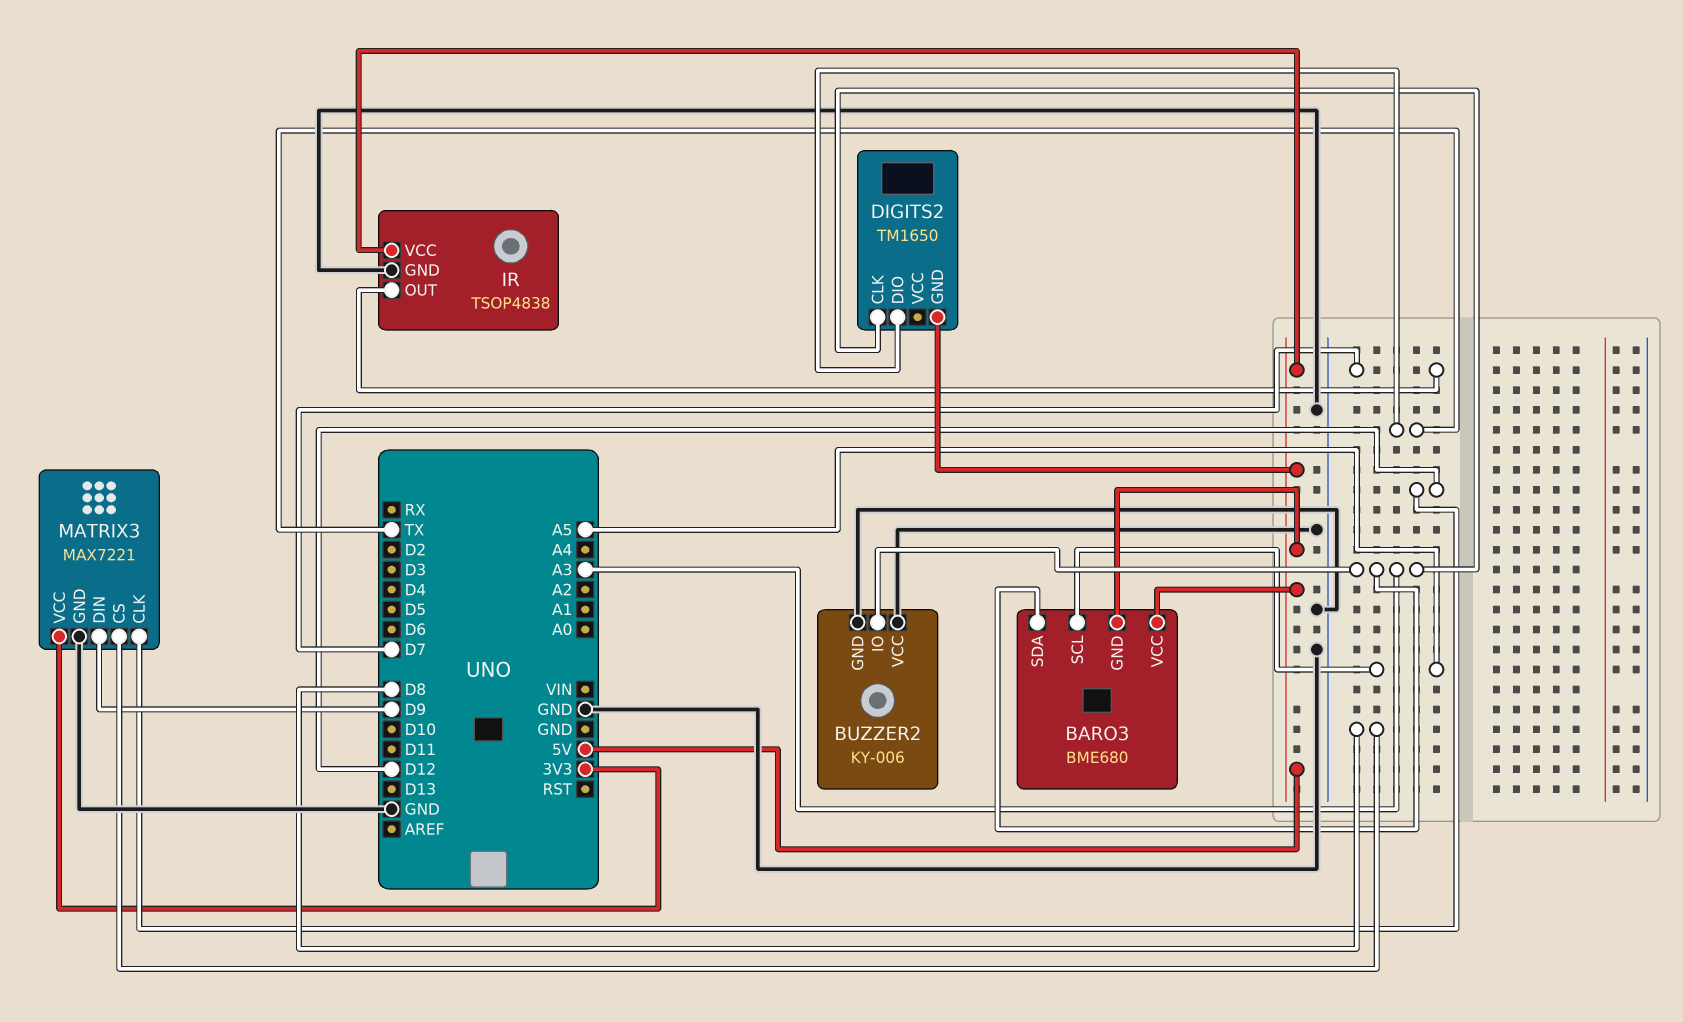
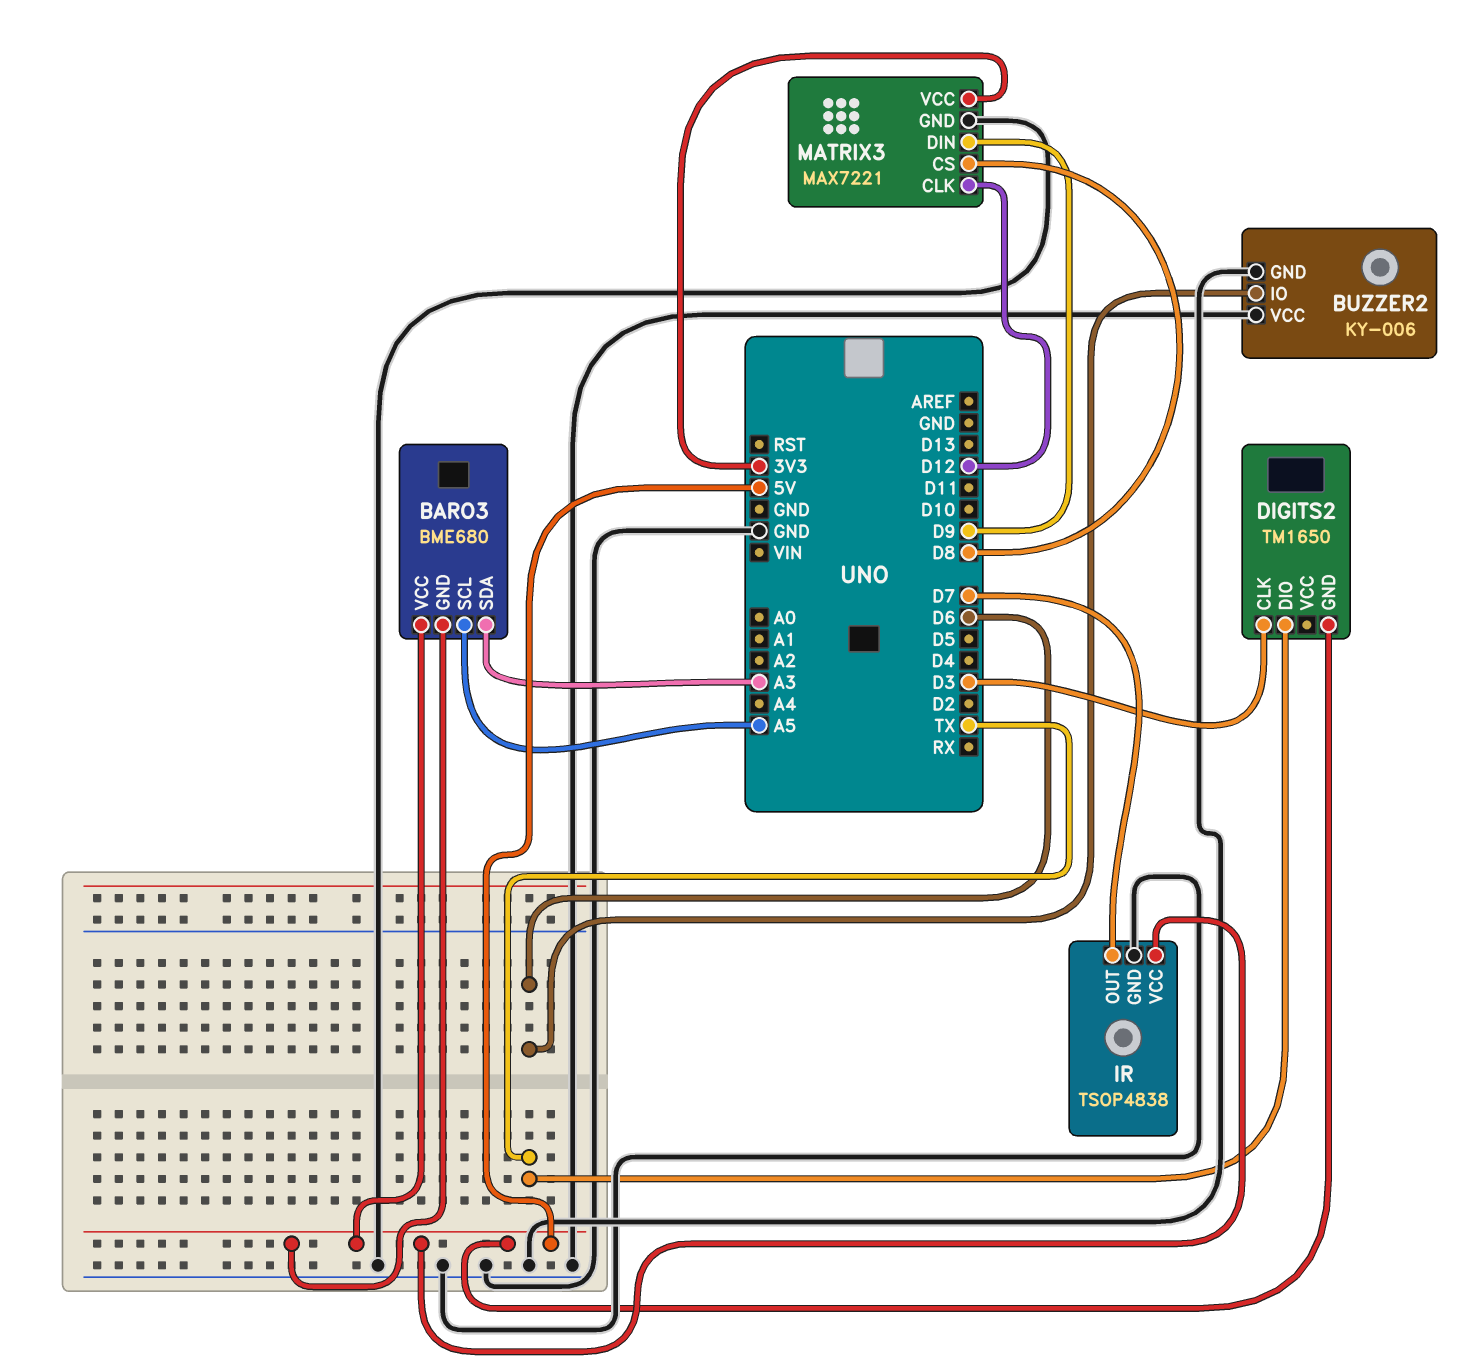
BUZZER2 pin IO: A3 -> D6
DIGITS2 pin CLK: A3 -> D3

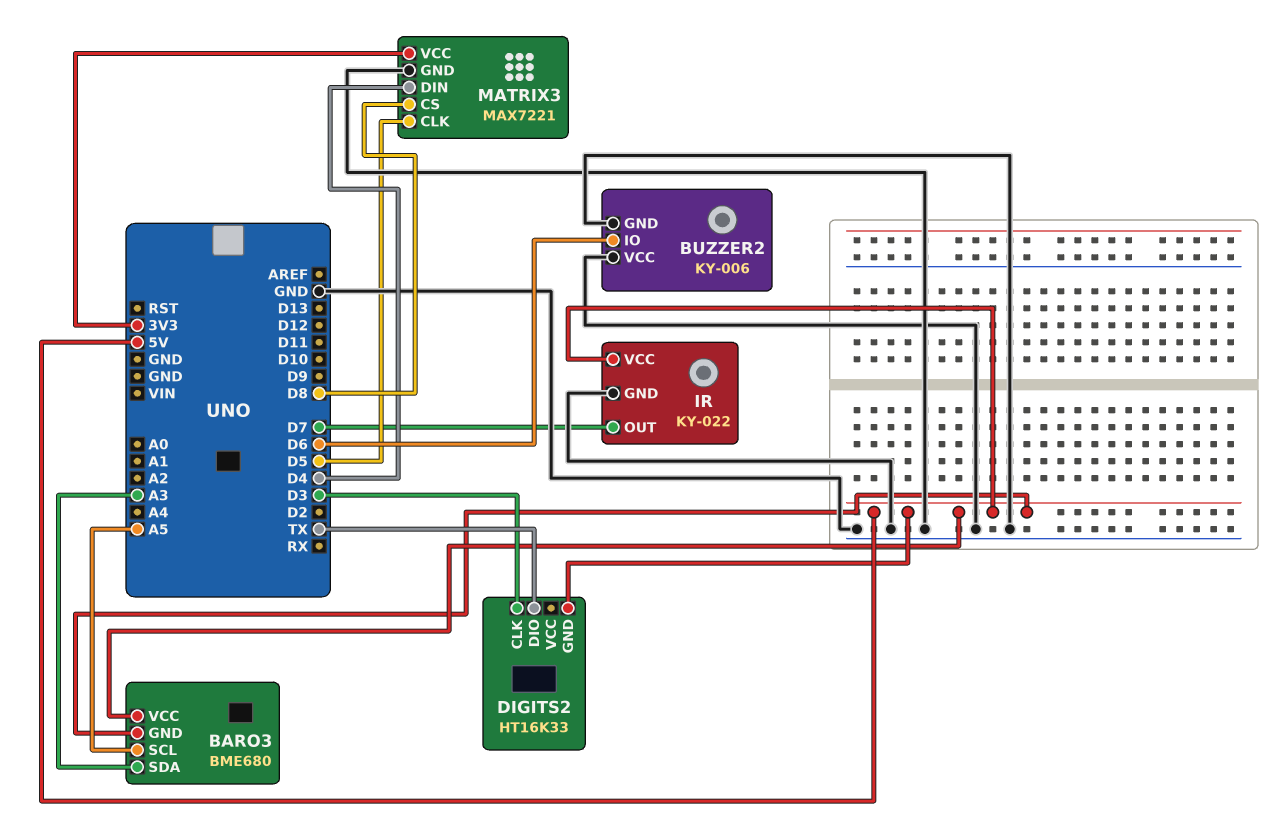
DIGITS2: TM1650 -> HT16K33
IR: TSOP4838 -> KY-022
MATRIX3 pin CLK: D12 -> D5
MATRIX3 pin DIN: D9 -> D4

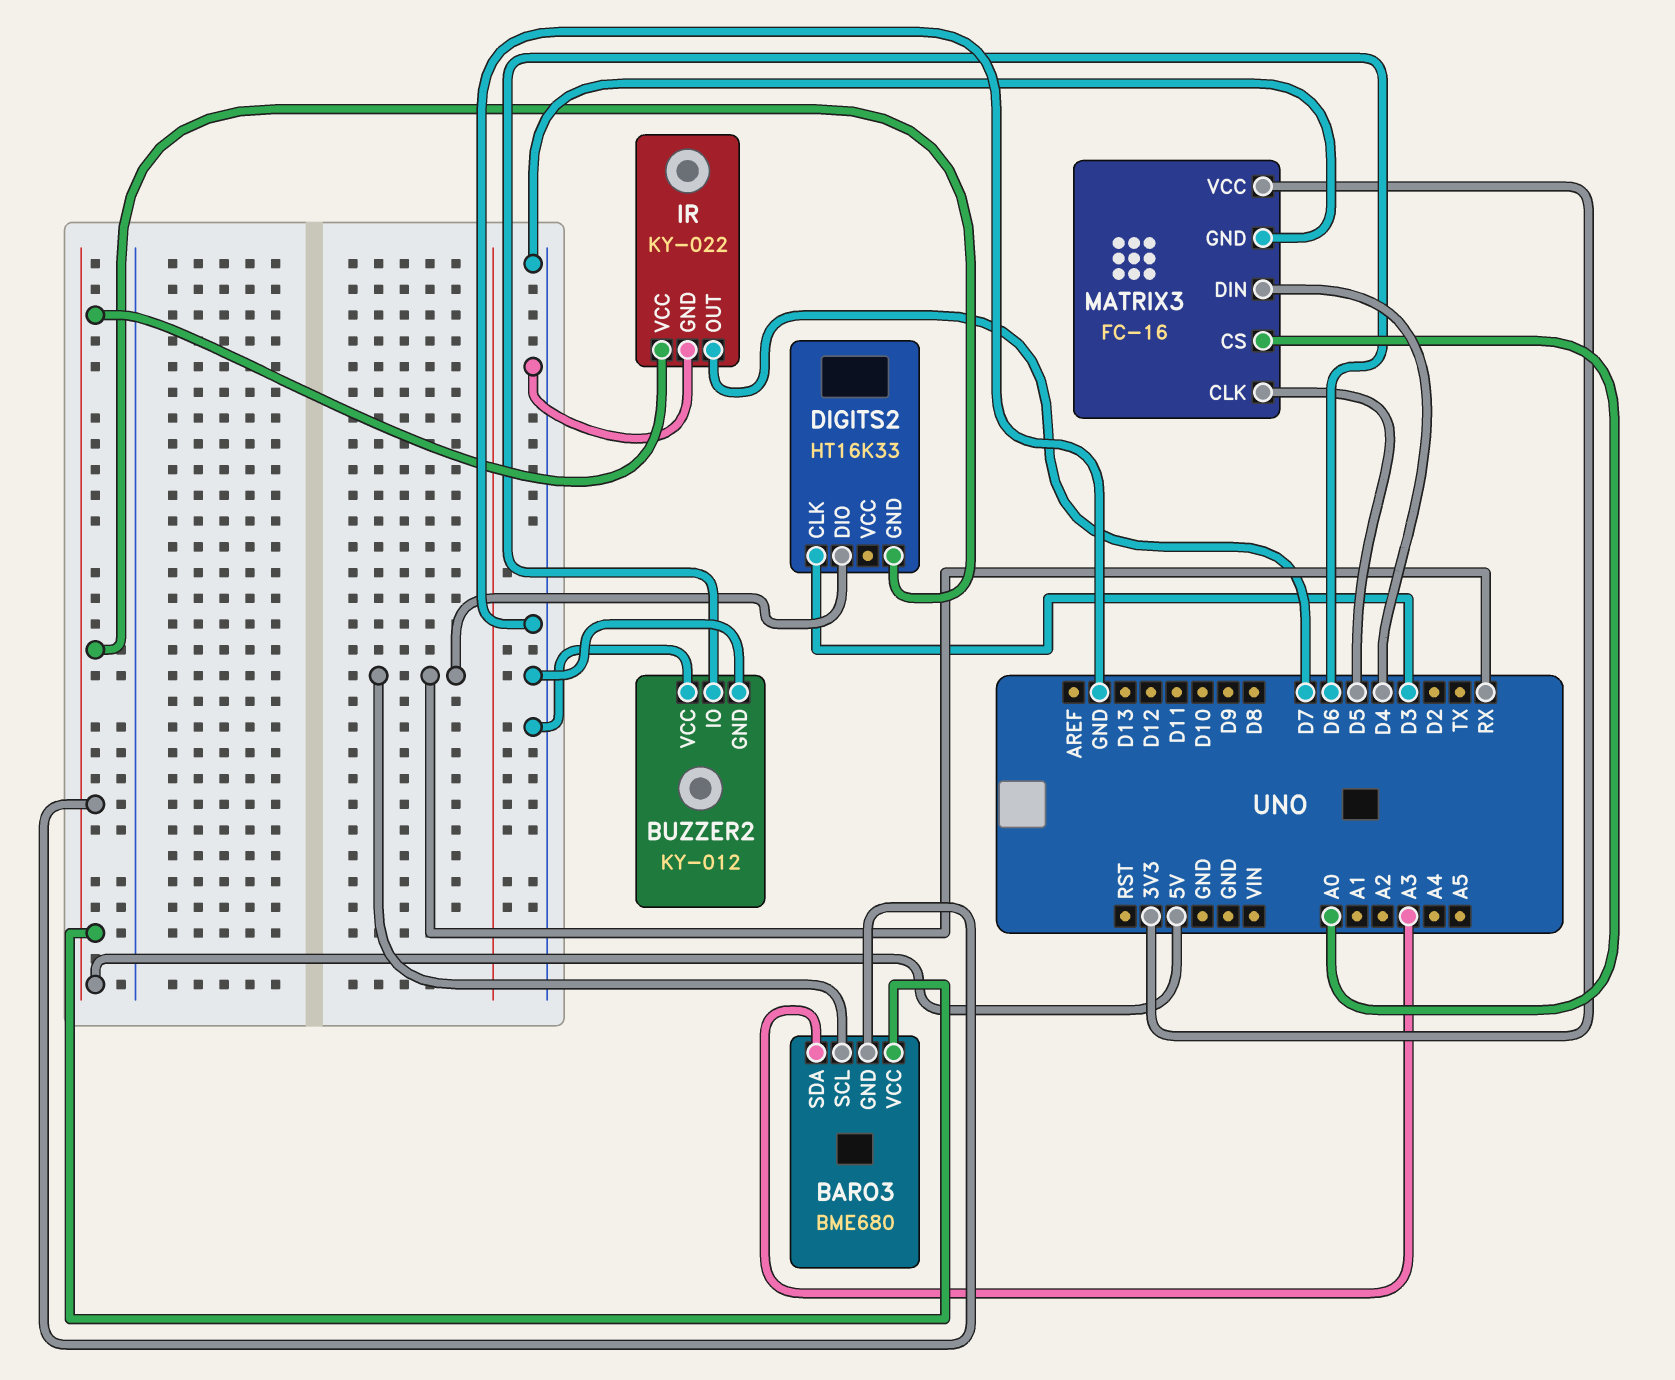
BARO3 pin SCL: A5 -> RX
BUZZER2: KY-006 -> KY-012
DIGITS2 pin DIO: TX -> RX
MATRIX3: MAX7221 -> FC-16
MATRIX3 pin CS: D8 -> A0

